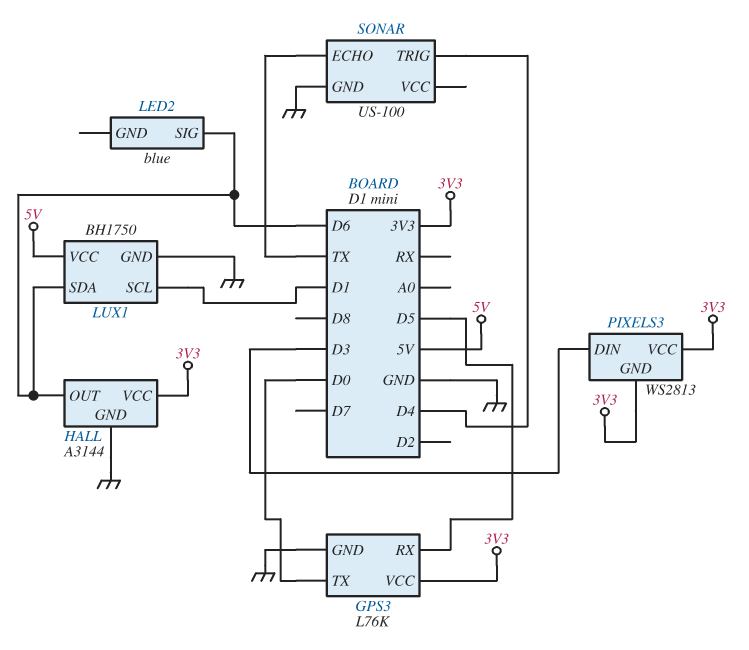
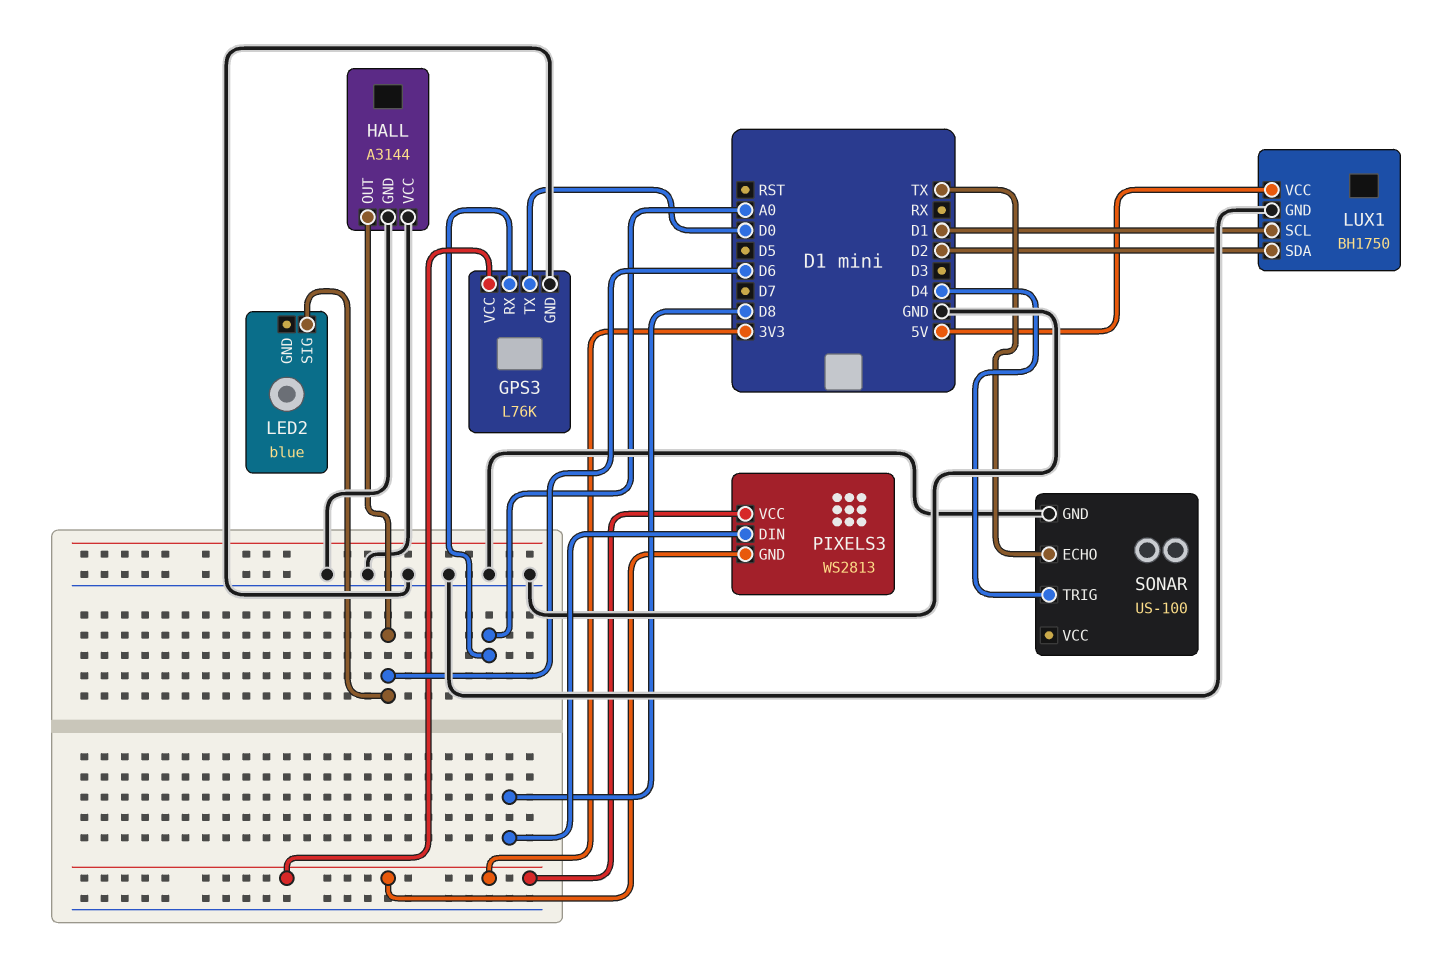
GPS3 pin RX: D5 -> A0
HALL pin VCC: 3V3 -> GND
LUX1 pin SDA: D6 -> D2
PIXELS3 pin DIN: D3 -> D8

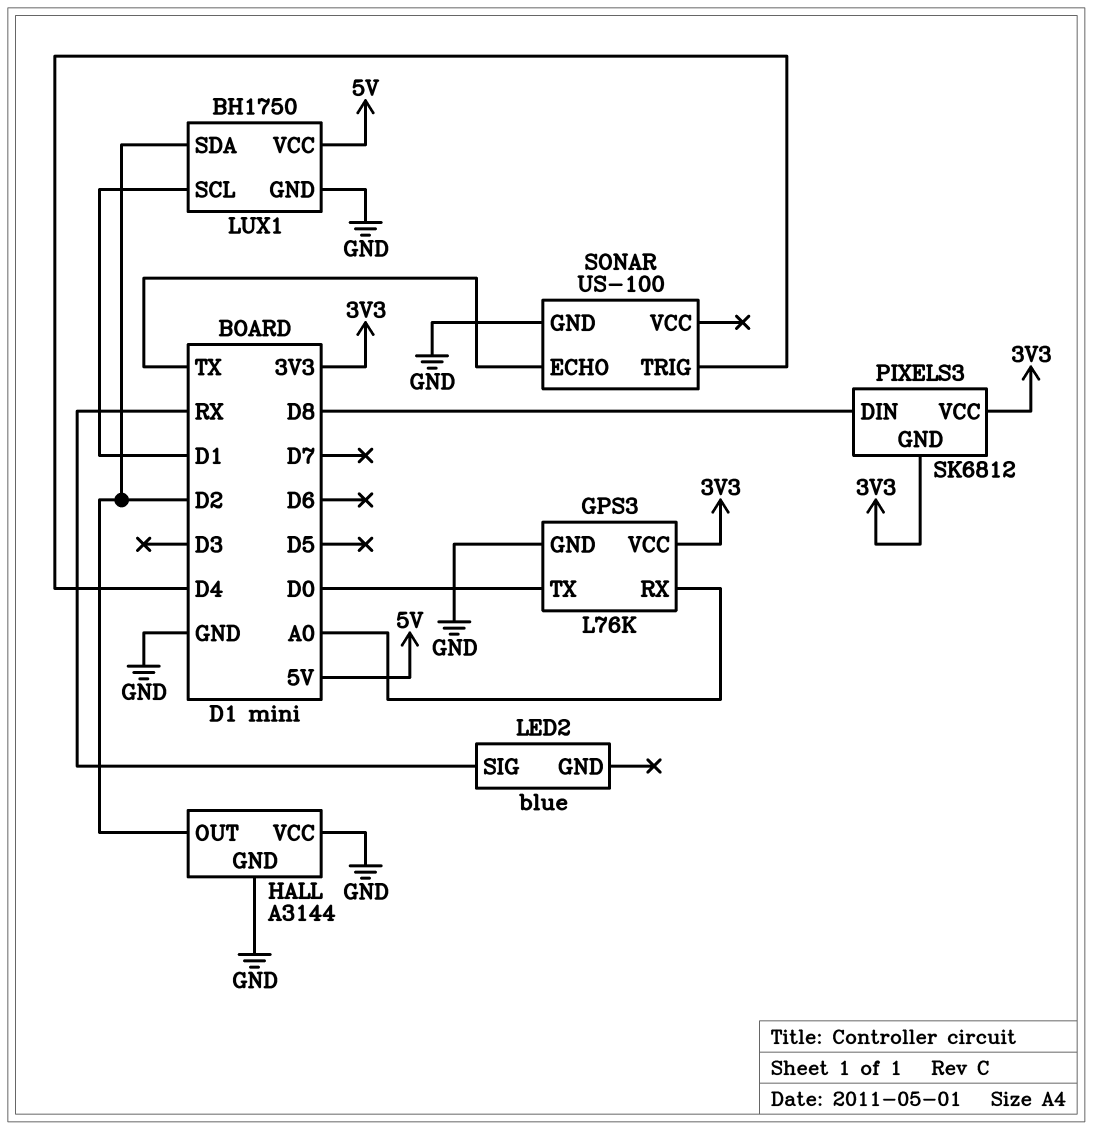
HALL pin OUT: D6 -> D2
LED2 pin SIG: D6 -> RX
PIXELS3: WS2813 -> SK6812

